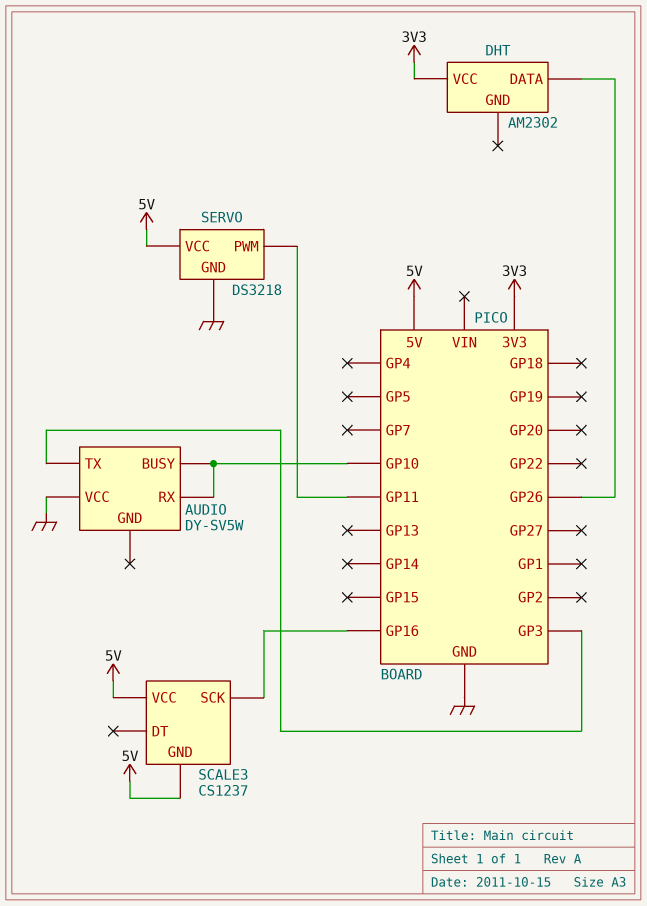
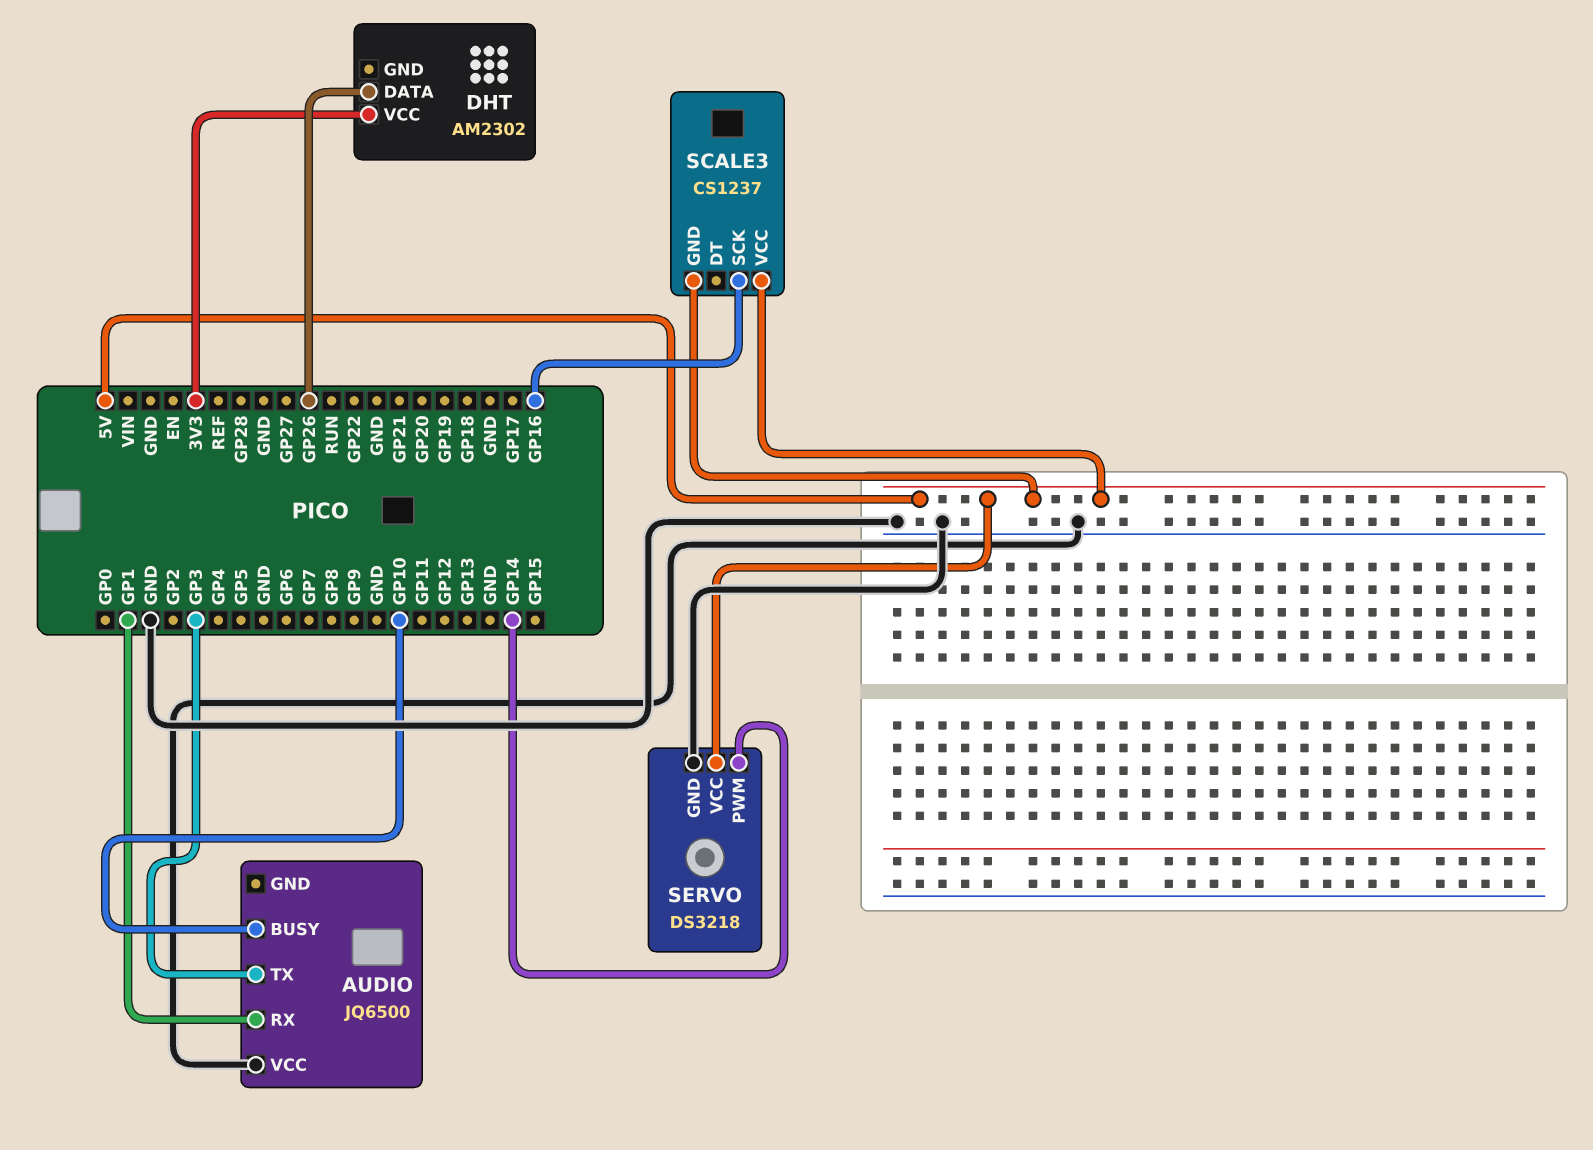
AUDIO: DY-SV5W -> JQ6500
AUDIO pin RX: GP10 -> GP1
SERVO pin PWM: GP11 -> GP14

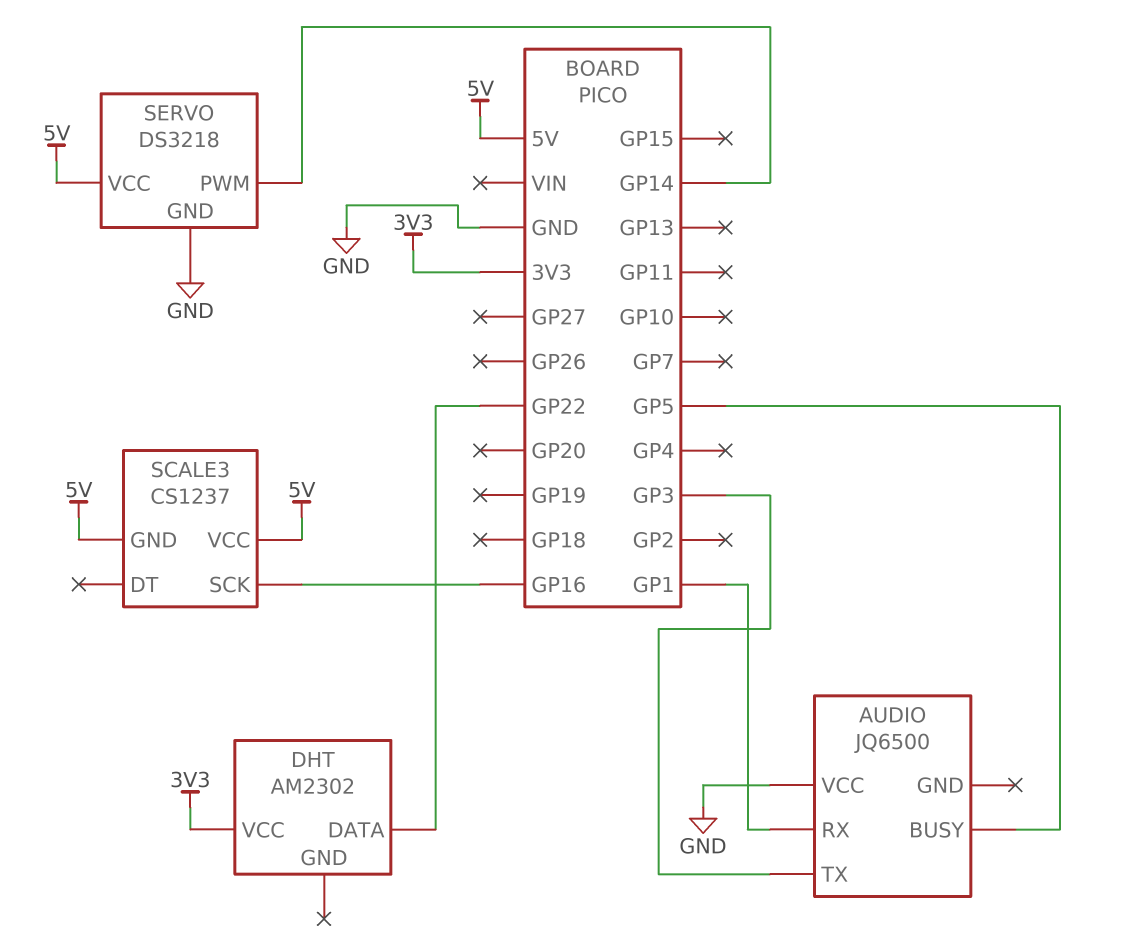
AUDIO pin BUSY: GP10 -> GP5
DHT pin DATA: GP26 -> GP22

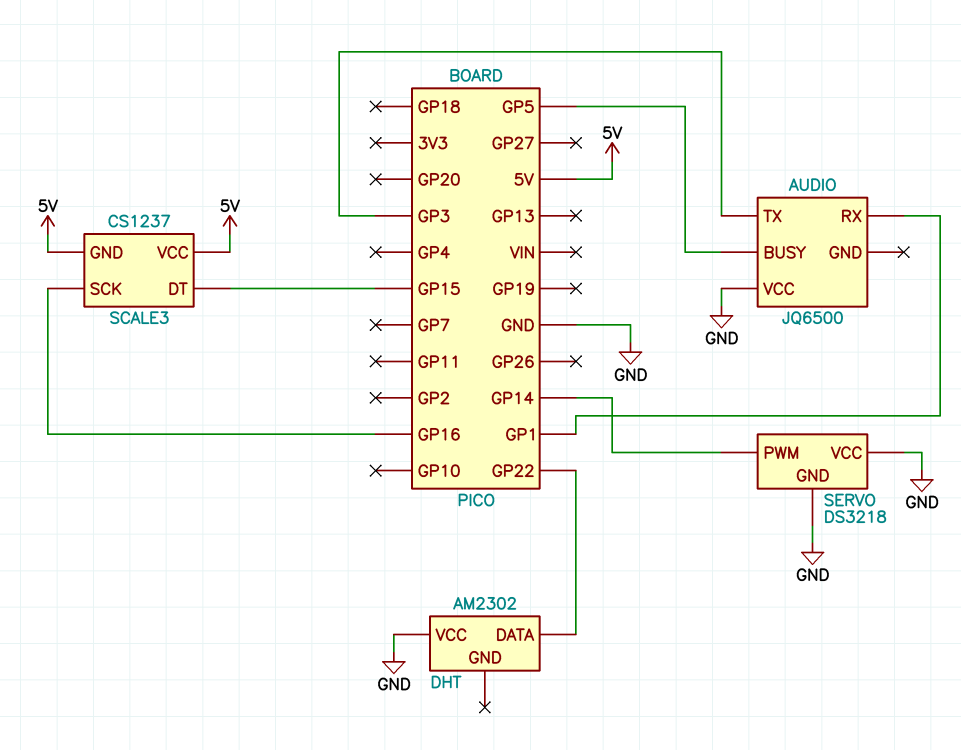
DHT pin VCC: 3V3 -> GND
SCALE3 pin DT: none -> GP15
SERVO pin VCC: 5V -> GND

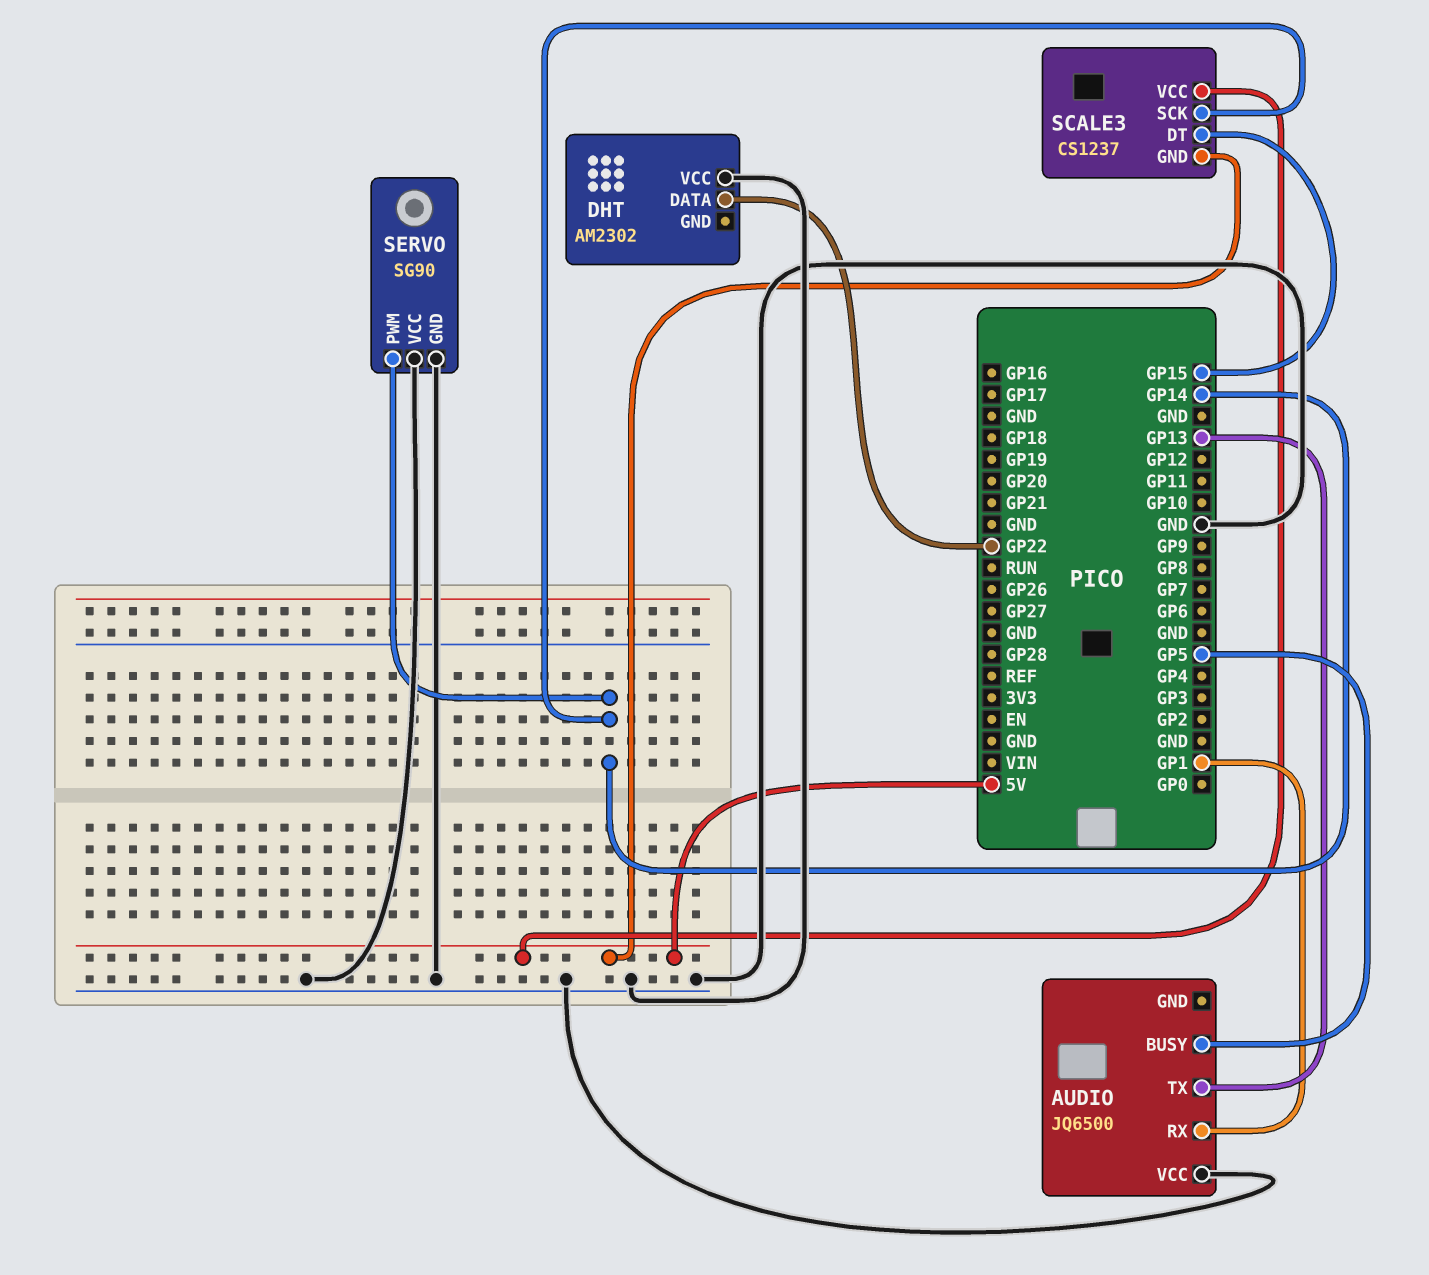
AUDIO pin TX: GP3 -> GP13
SCALE3 pin SCK: GP16 -> GP14
SERVO: DS3218 -> SG90

